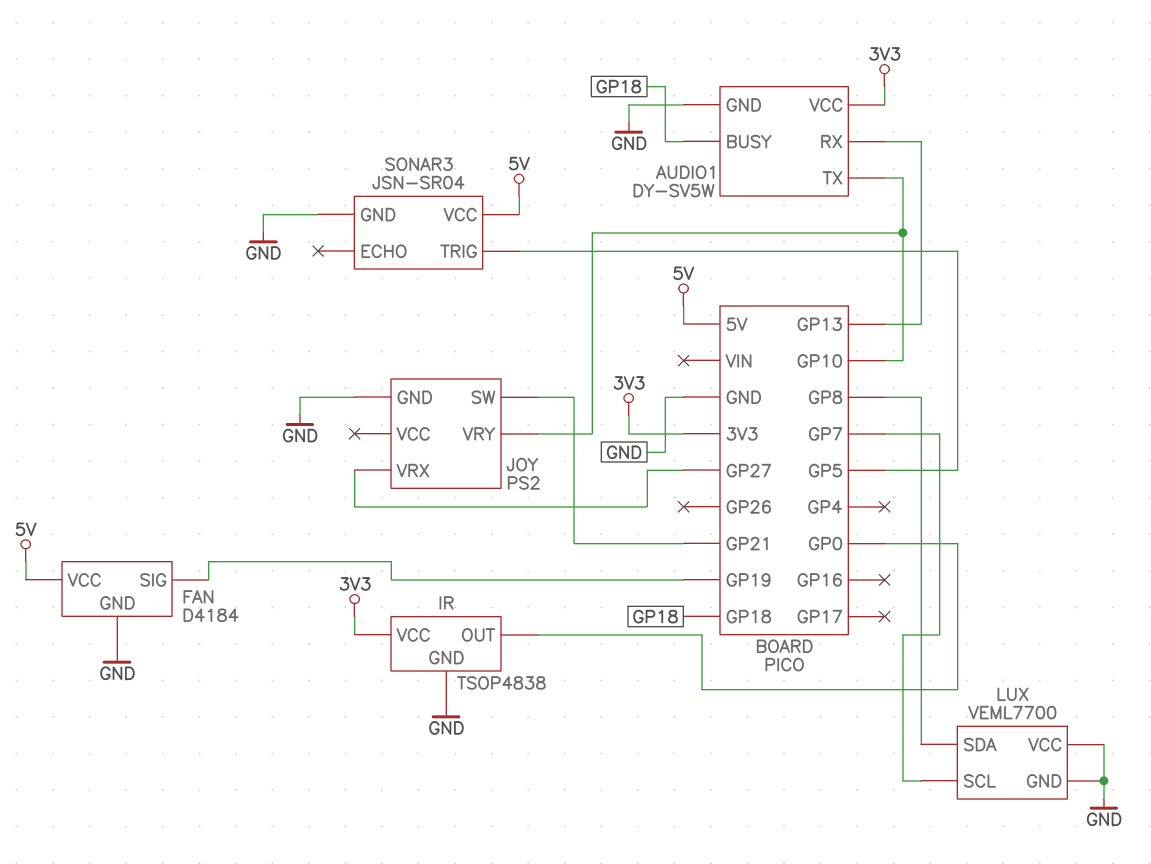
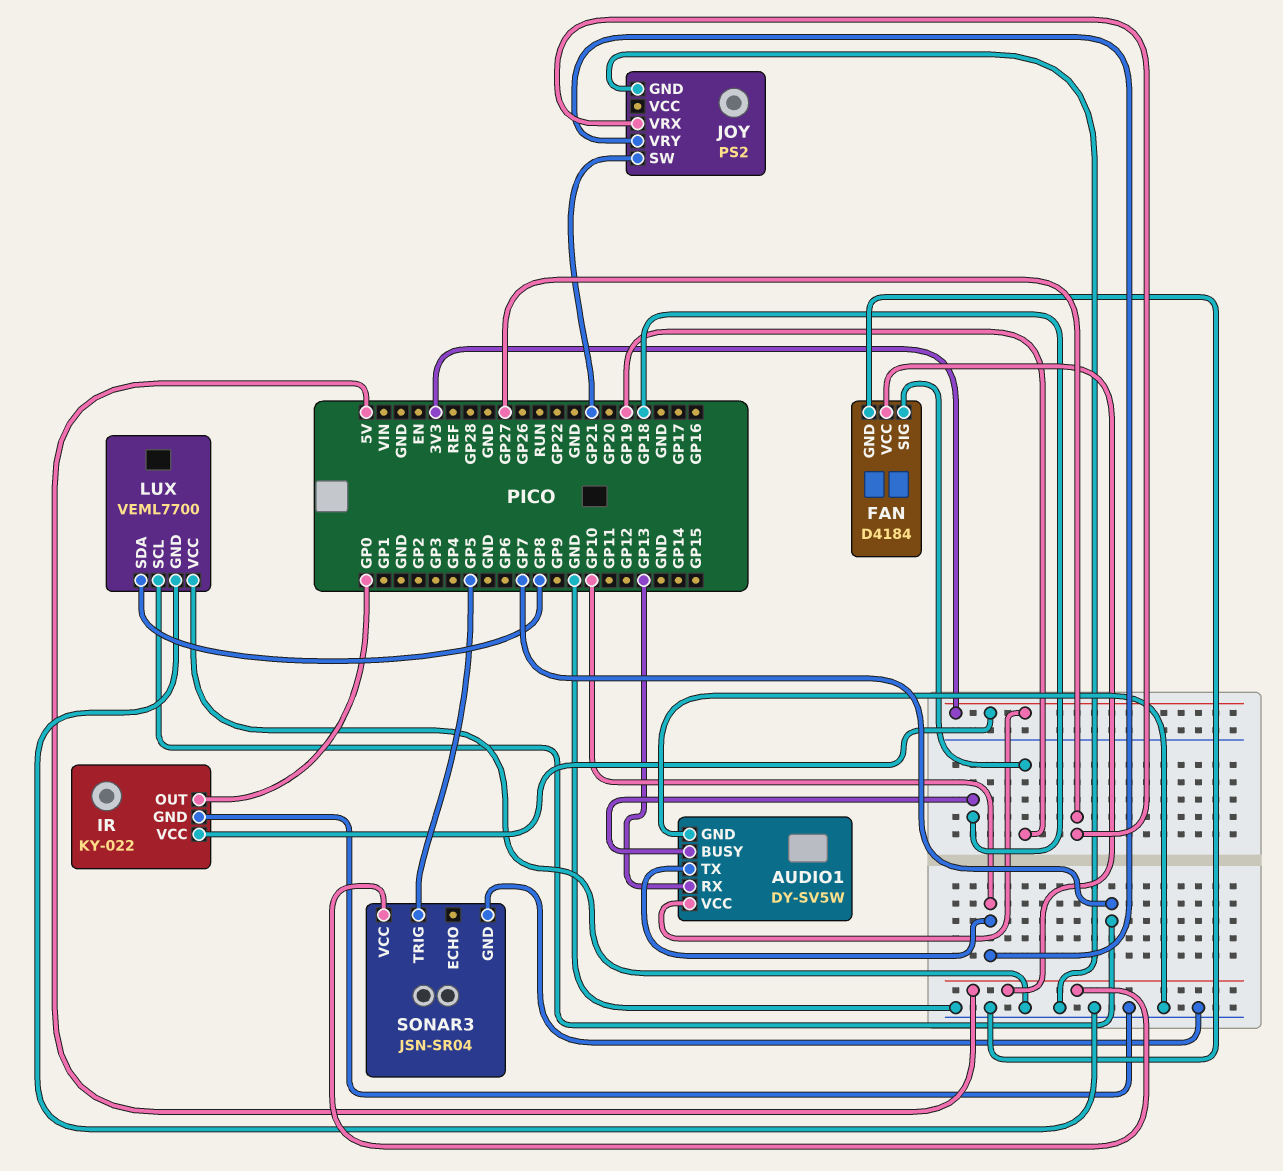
IR: TSOP4838 -> KY-022

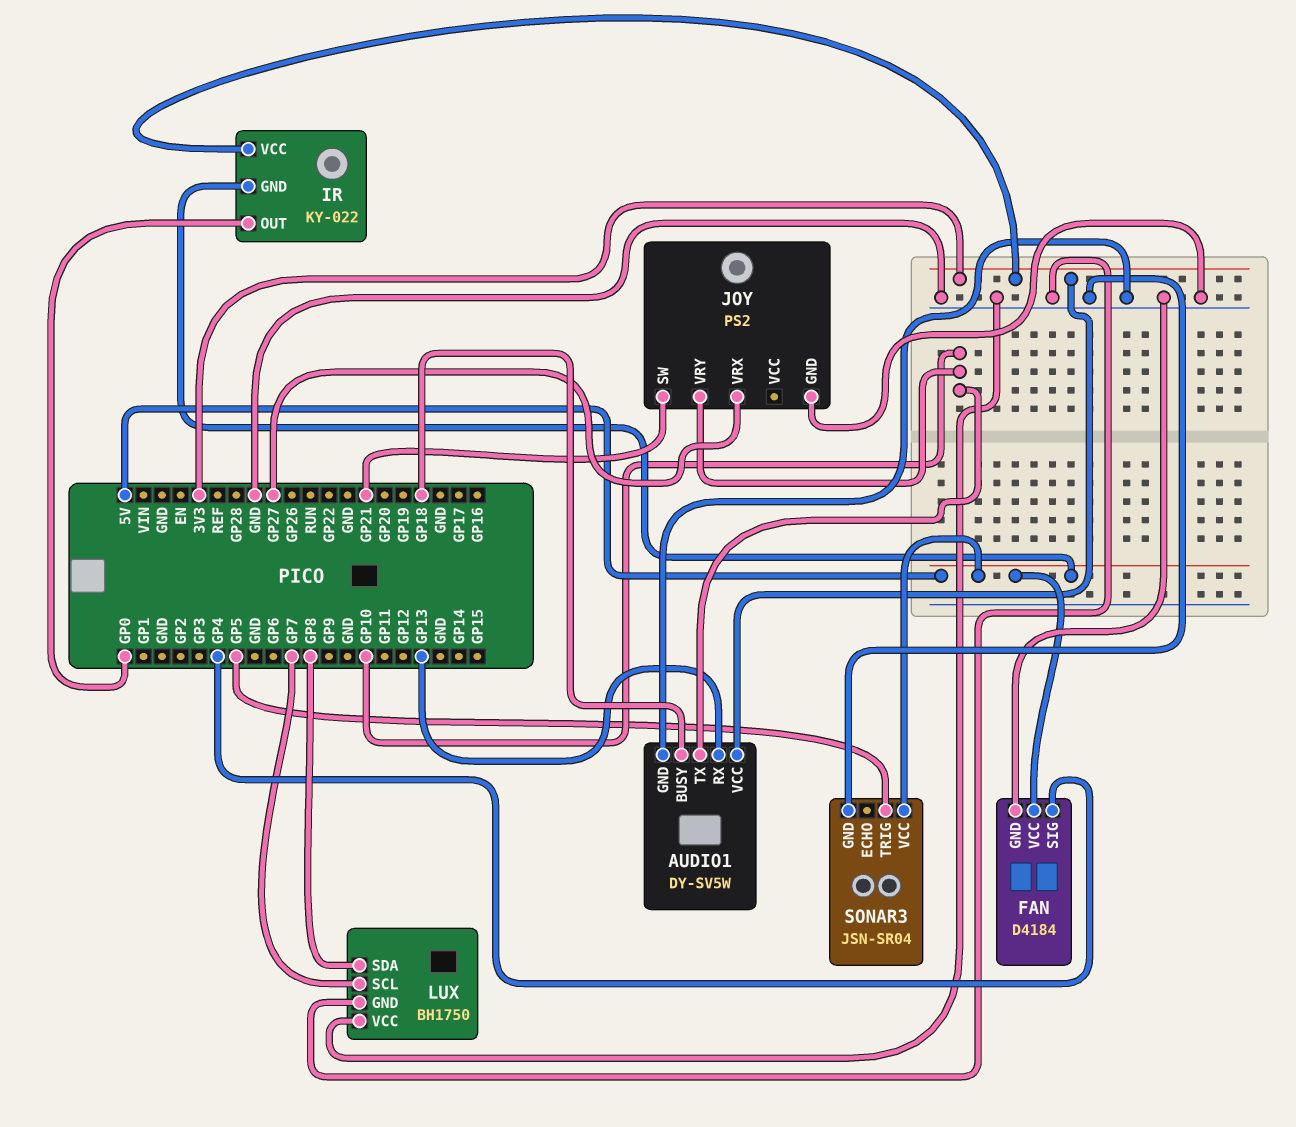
FAN pin SIG: GP19 -> GP4
IR pin GND: GND -> 5V
LUX: VEML7700 -> BH1750

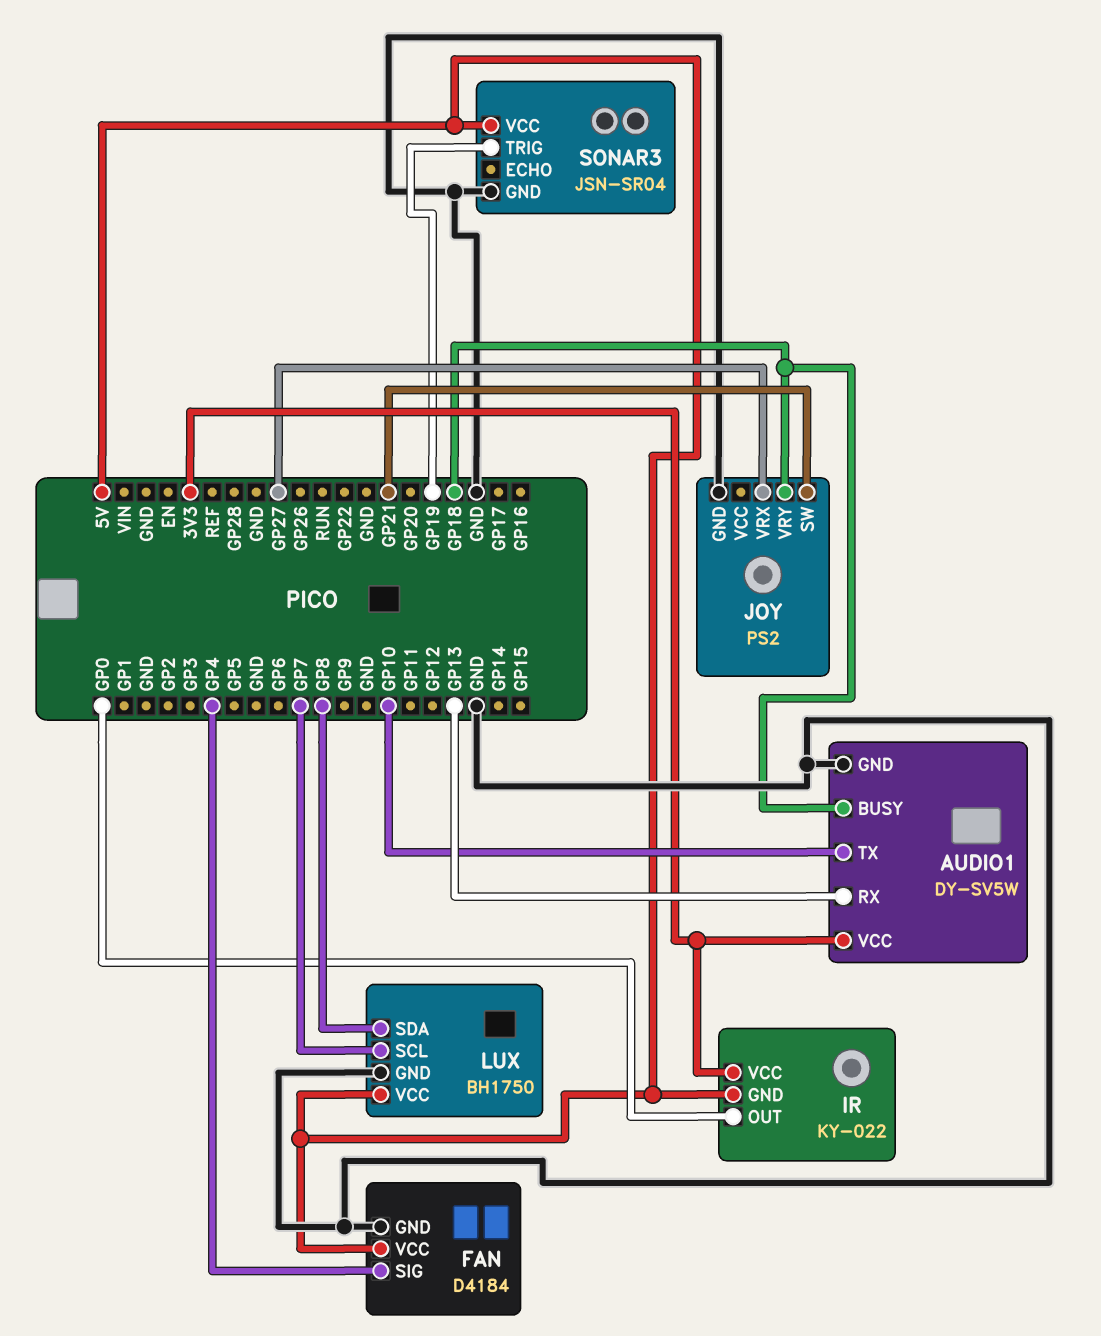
JOY pin VRY: GP10 -> GP18
LUX pin VCC: GND -> 5V
SONAR3 pin TRIG: GP5 -> GP19

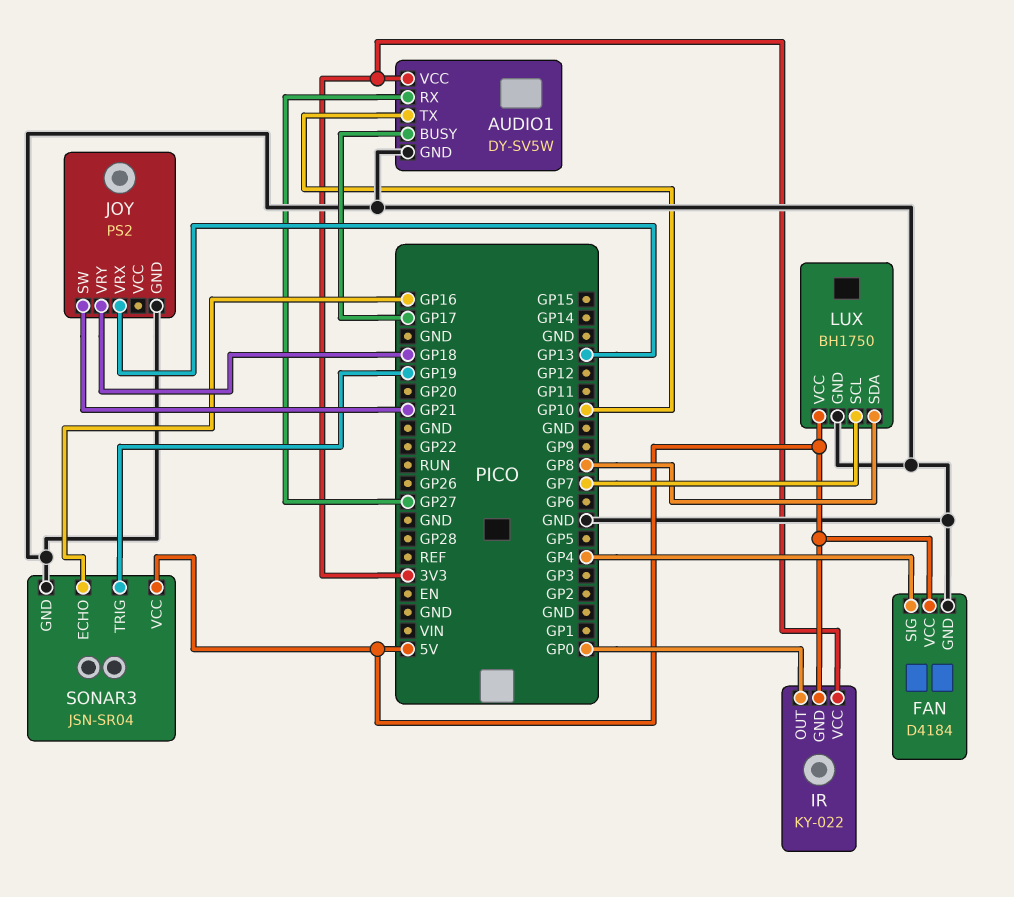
AUDIO1 pin BUSY: GP18 -> GP17
AUDIO1 pin RX: GP13 -> GP27
JOY pin VRX: GP27 -> GP13
SONAR3 pin ECHO: none -> GP16

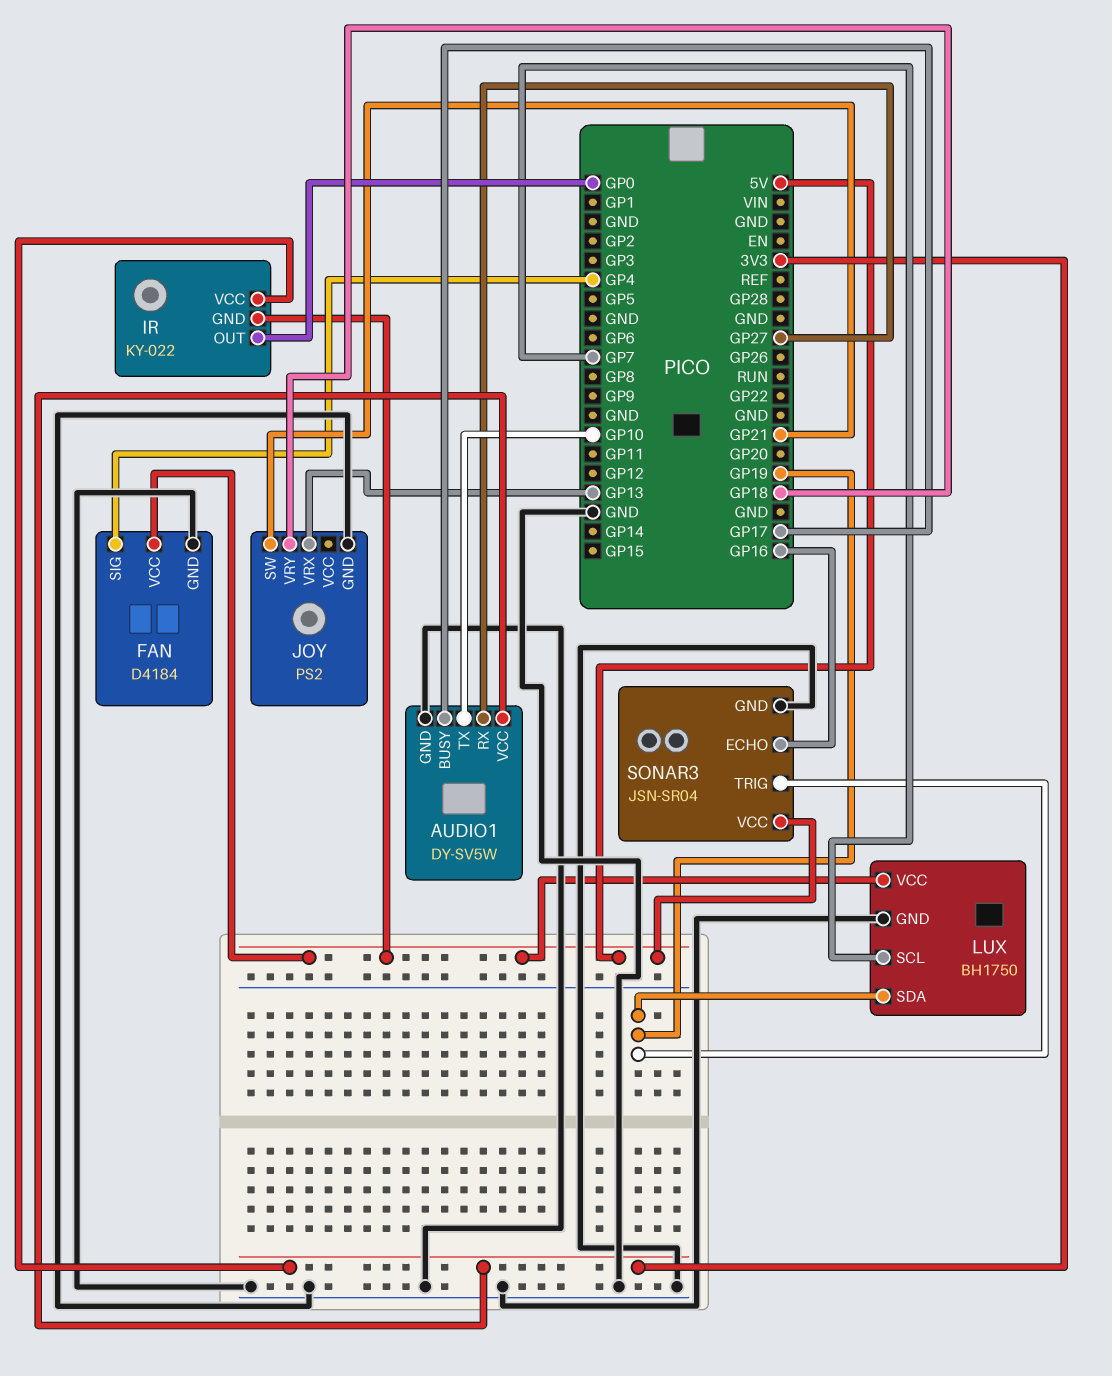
LUX pin SDA: GP8 -> GP19

